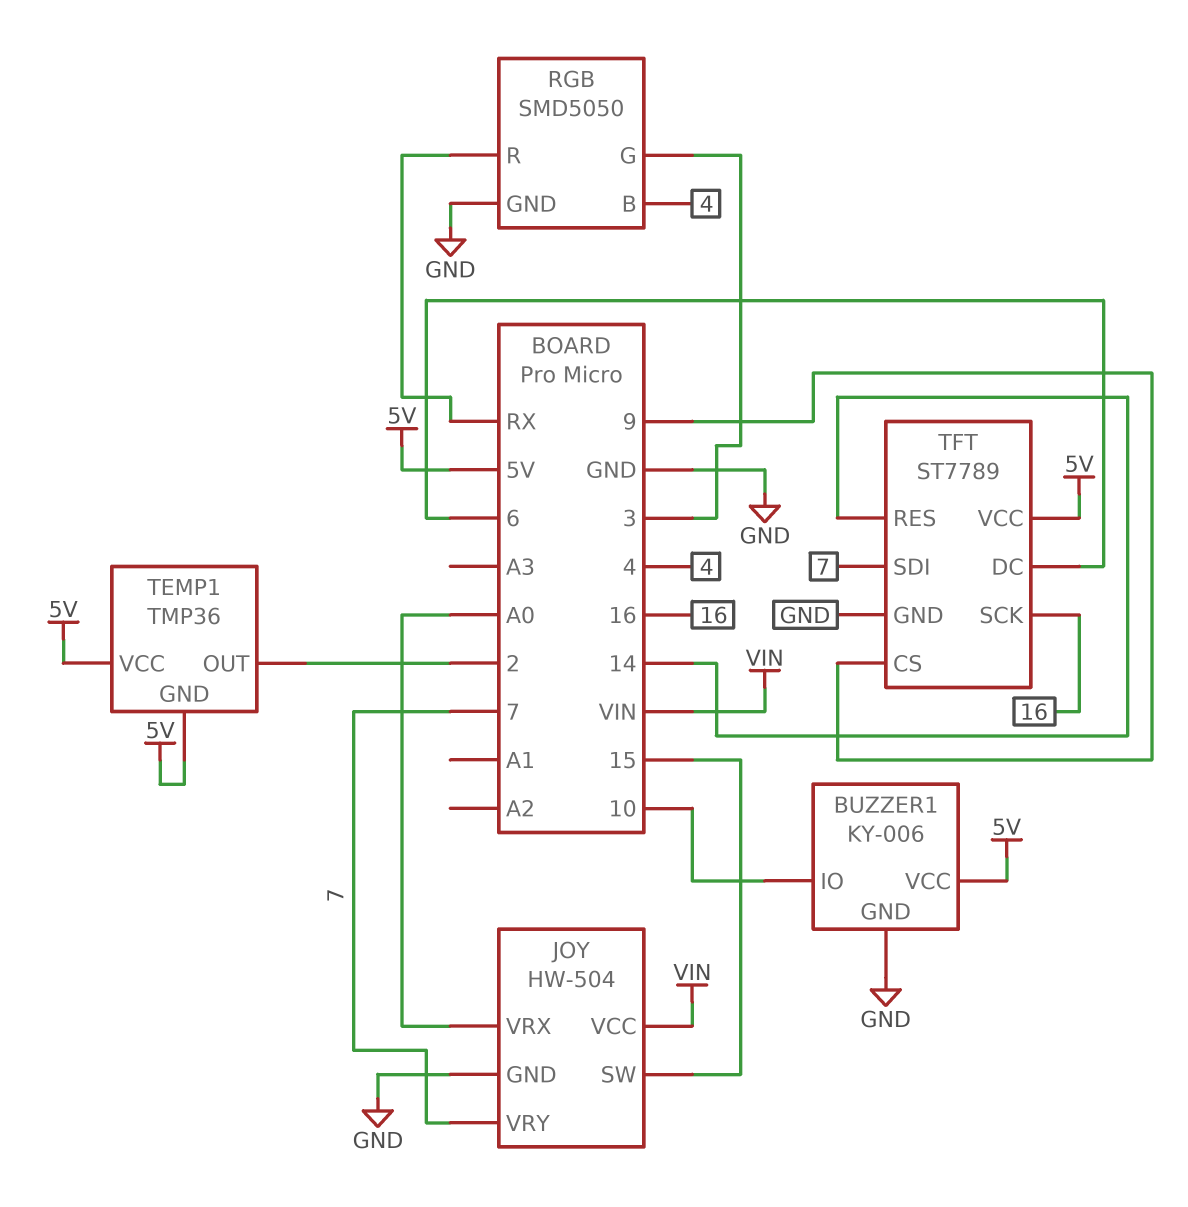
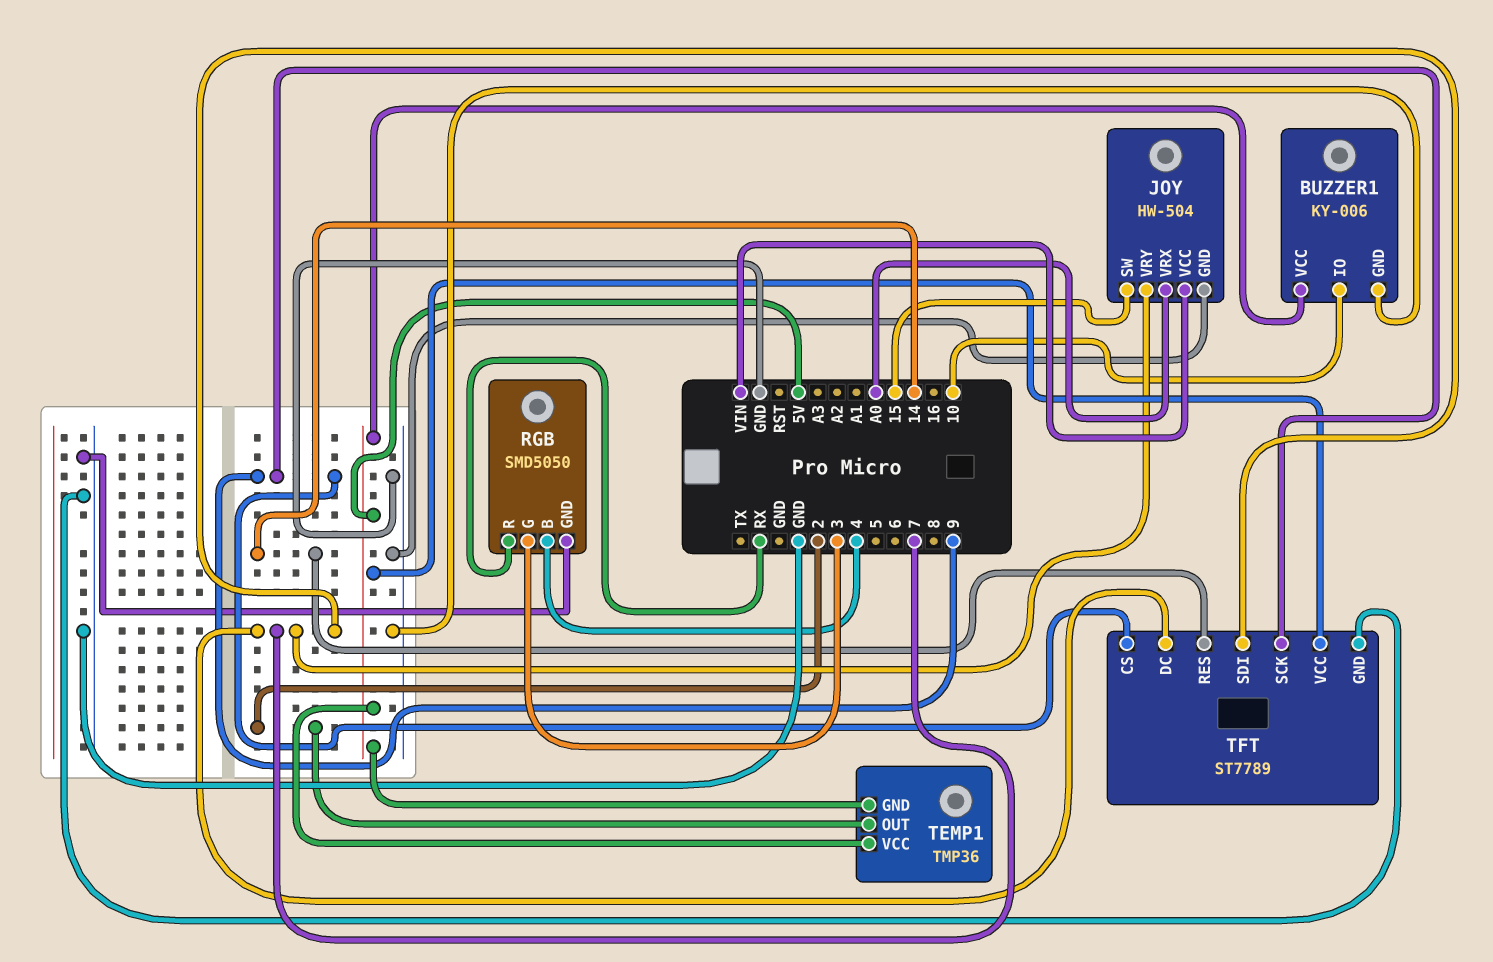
TFT pin DC: 6 -> 7
TFT pin SCK: 16 -> 9

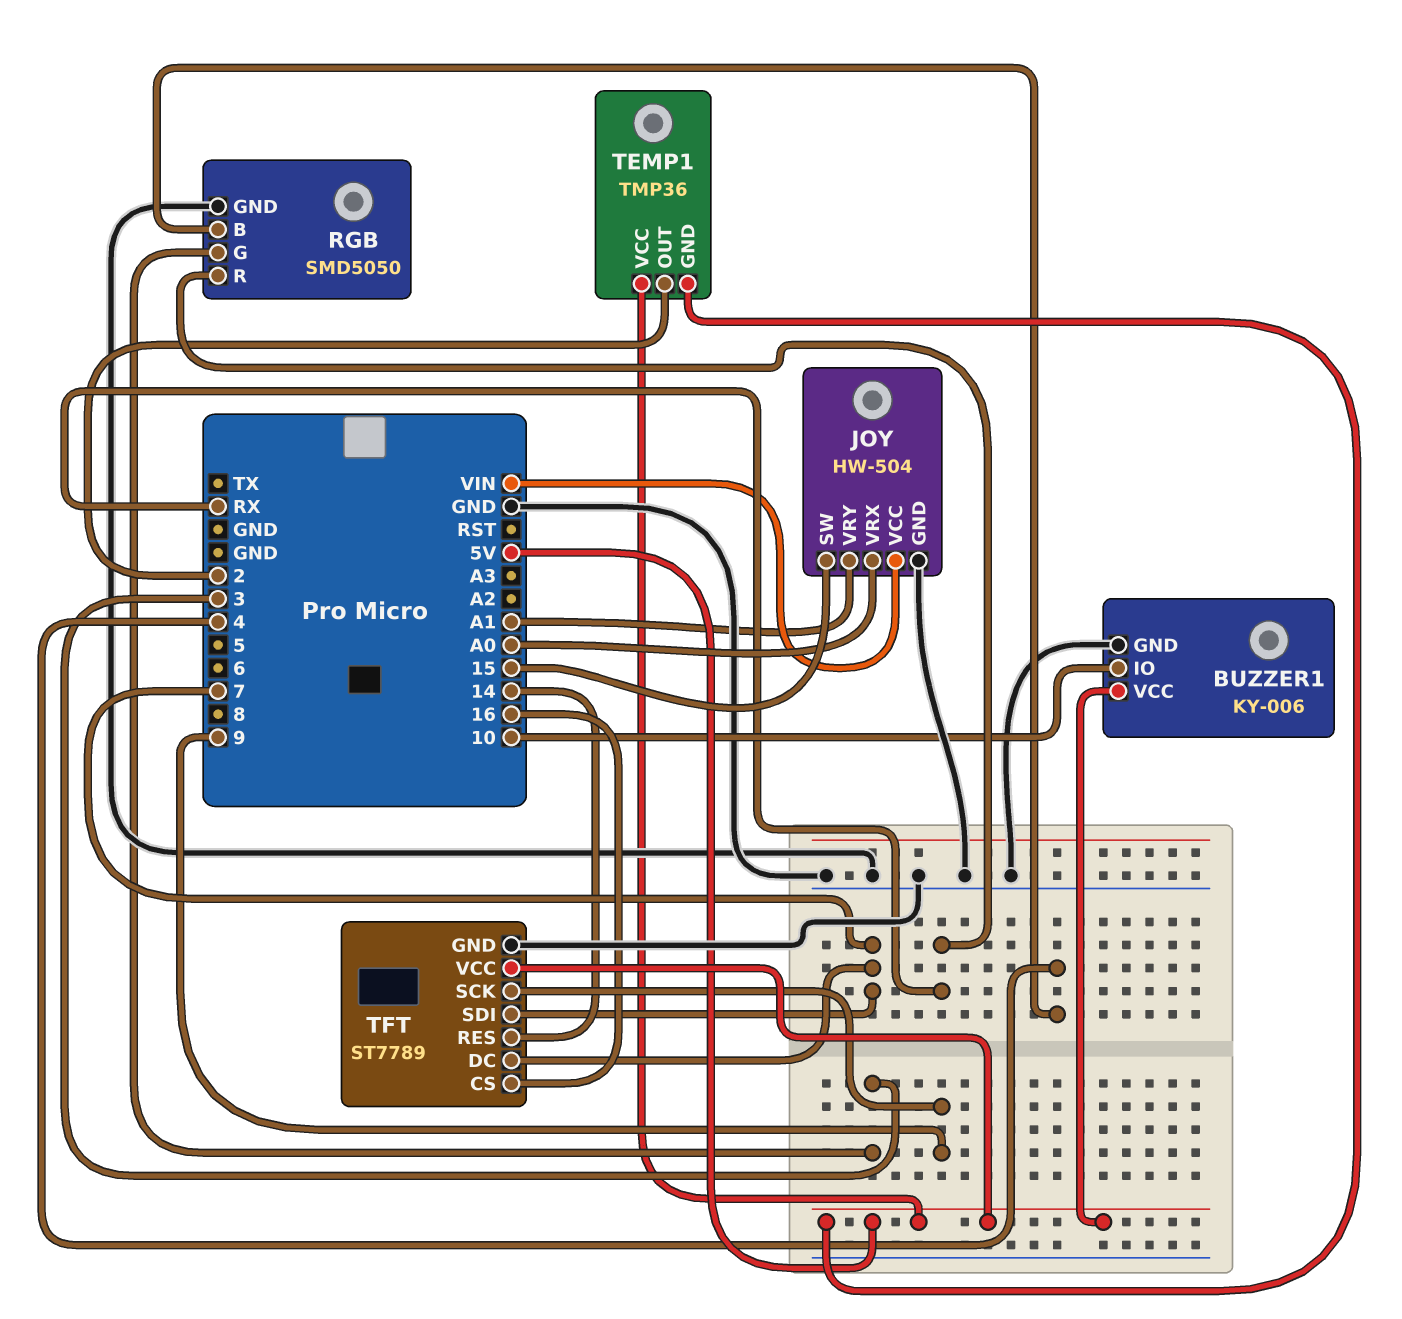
JOY pin VRY: 7 -> A1
TFT pin CS: 9 -> 16

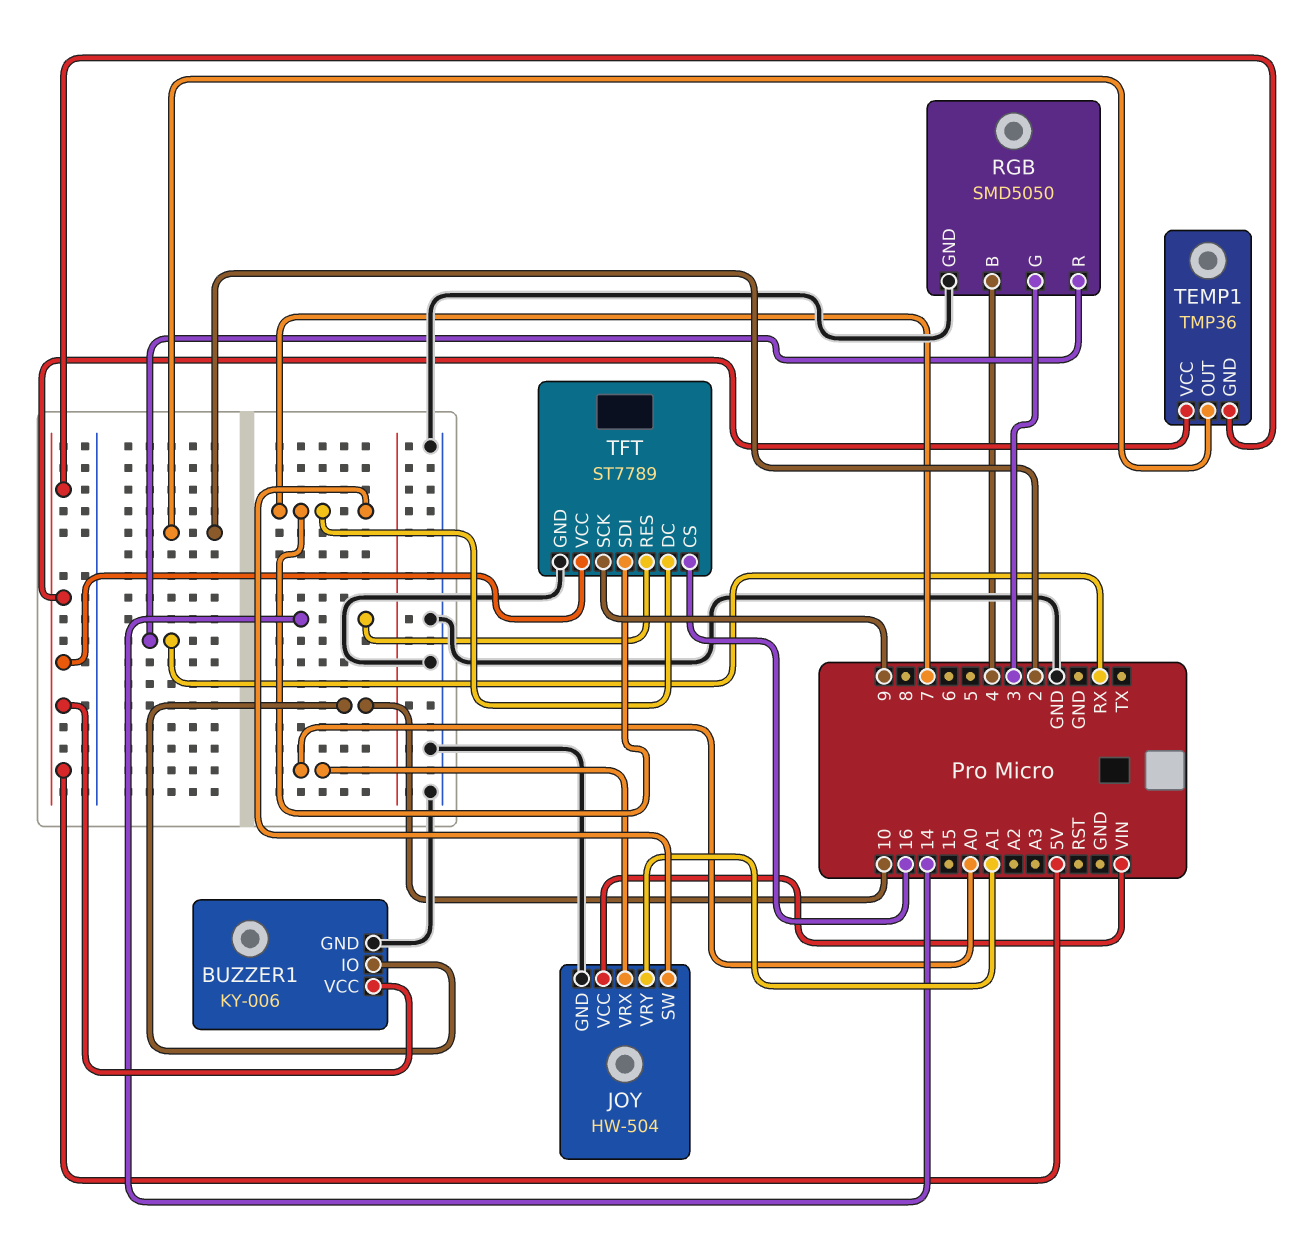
JOY pin SW: 15 -> 7

